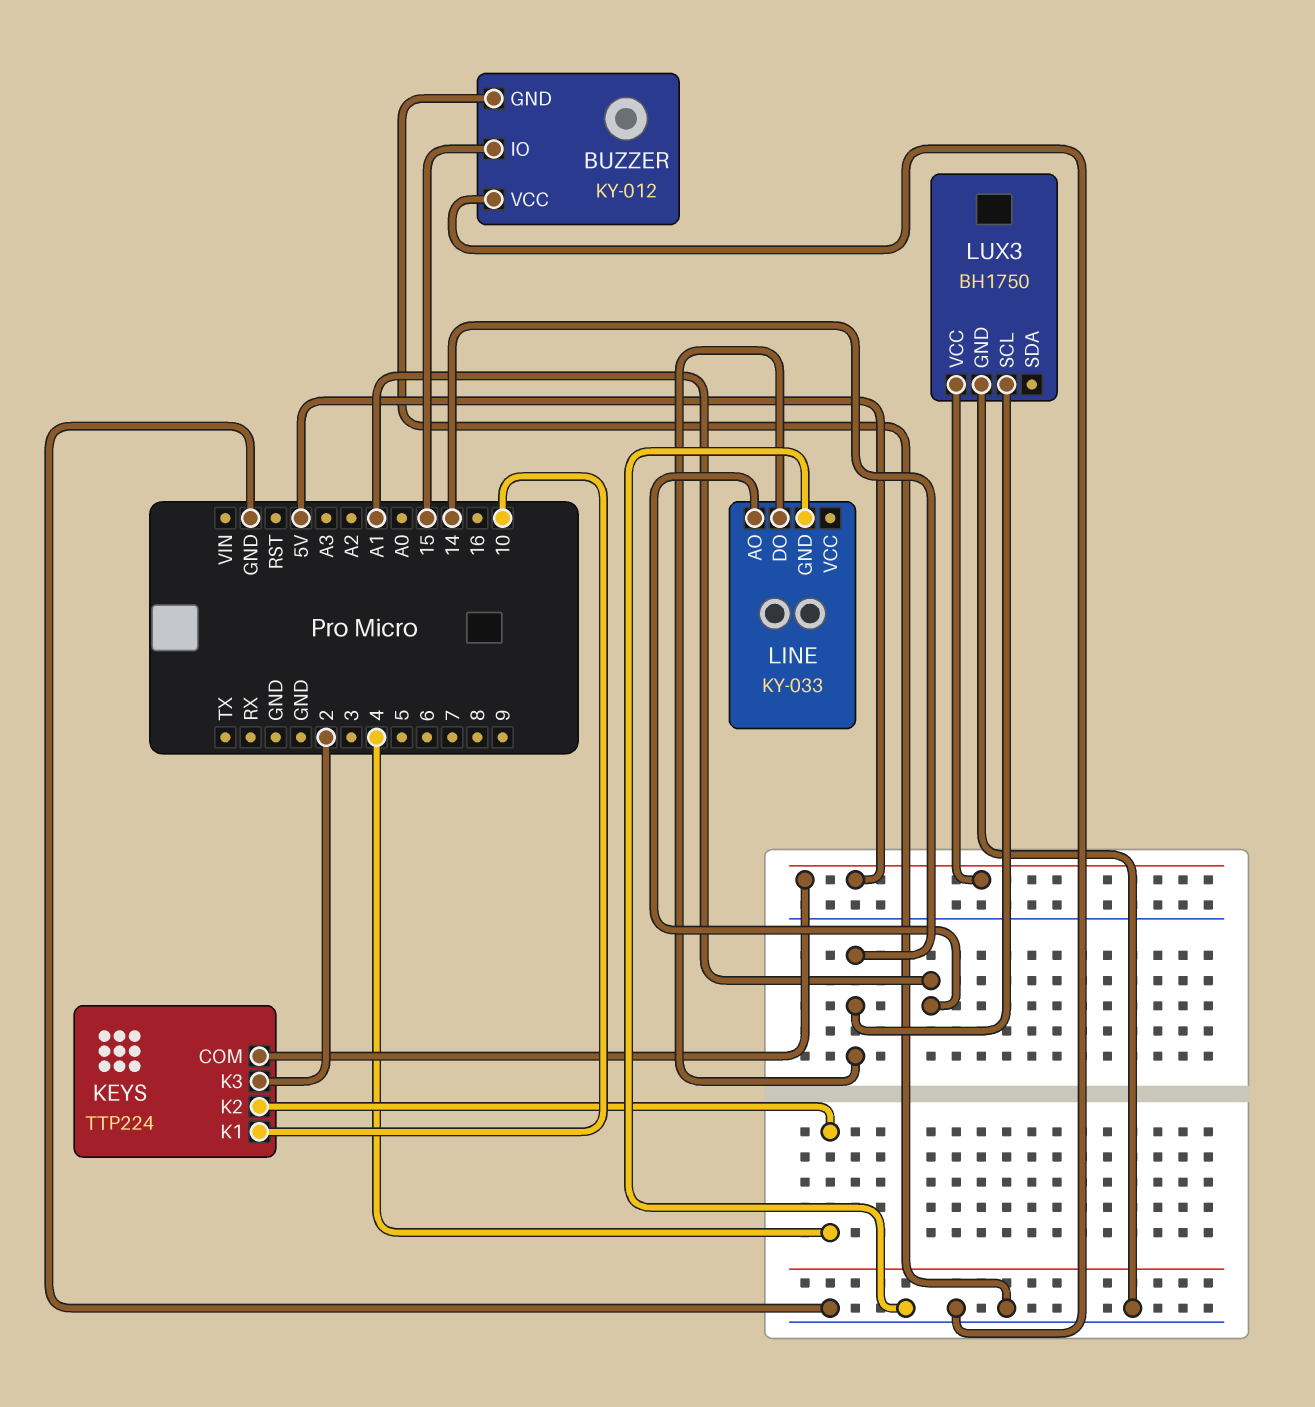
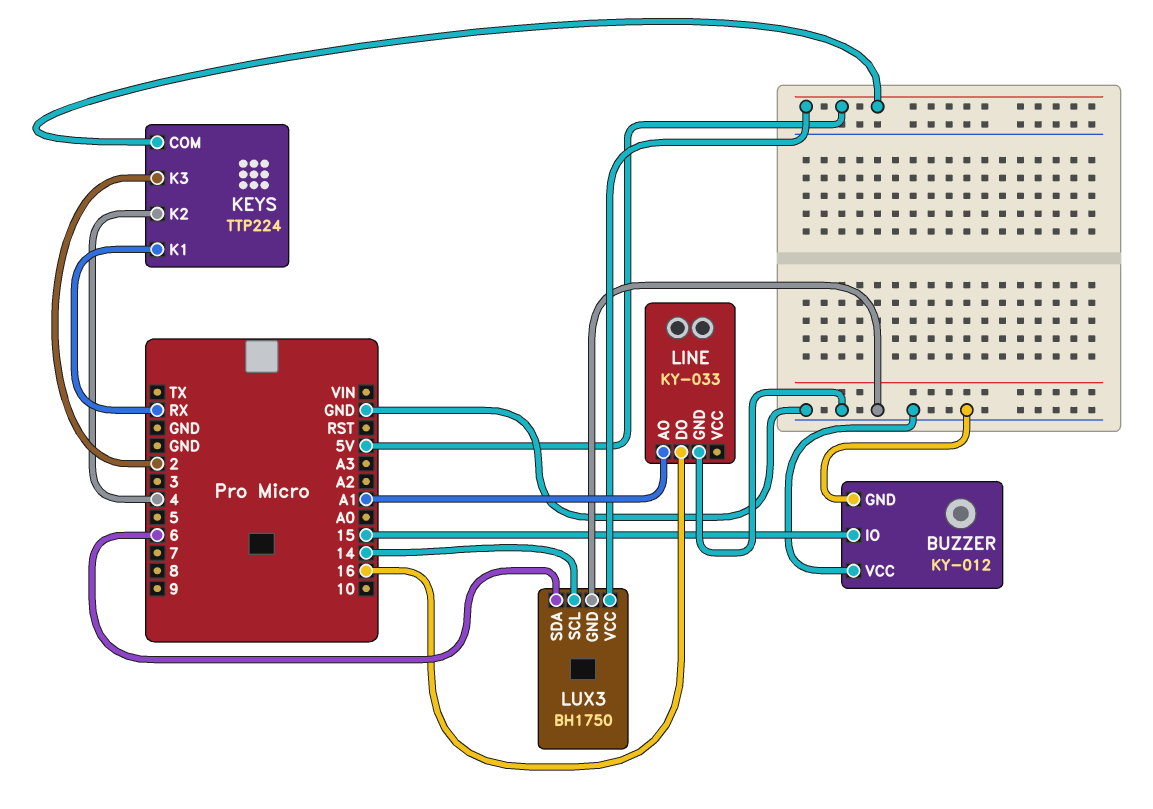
KEYS pin K1: 10 -> RX
LINE pin DO: 14 -> 16
LUX3 pin SDA: none -> 6

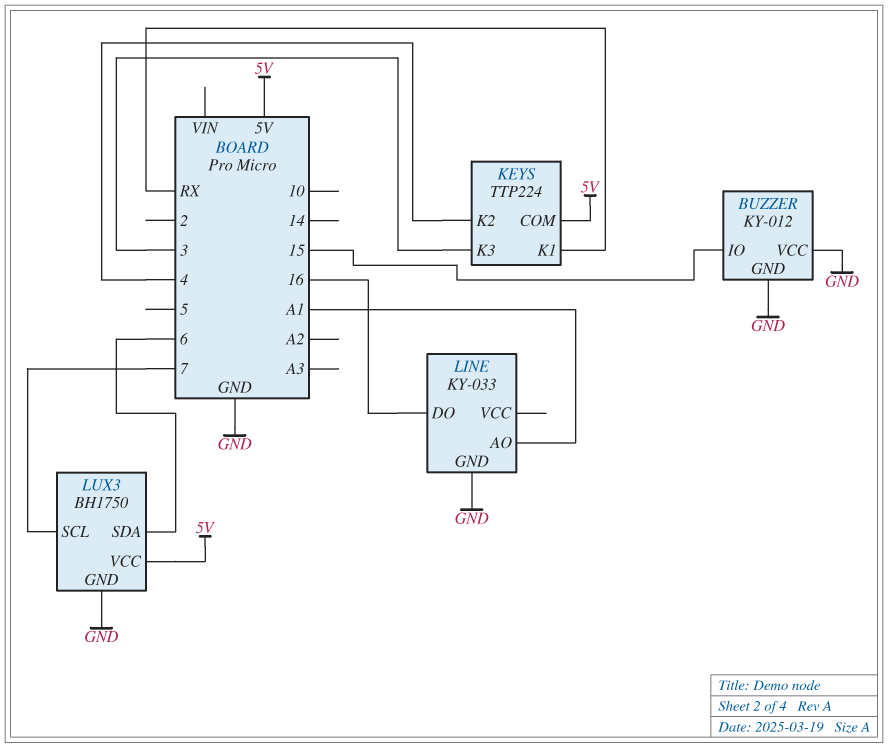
KEYS pin K3: 2 -> 3
LUX3 pin SCL: 14 -> 7

